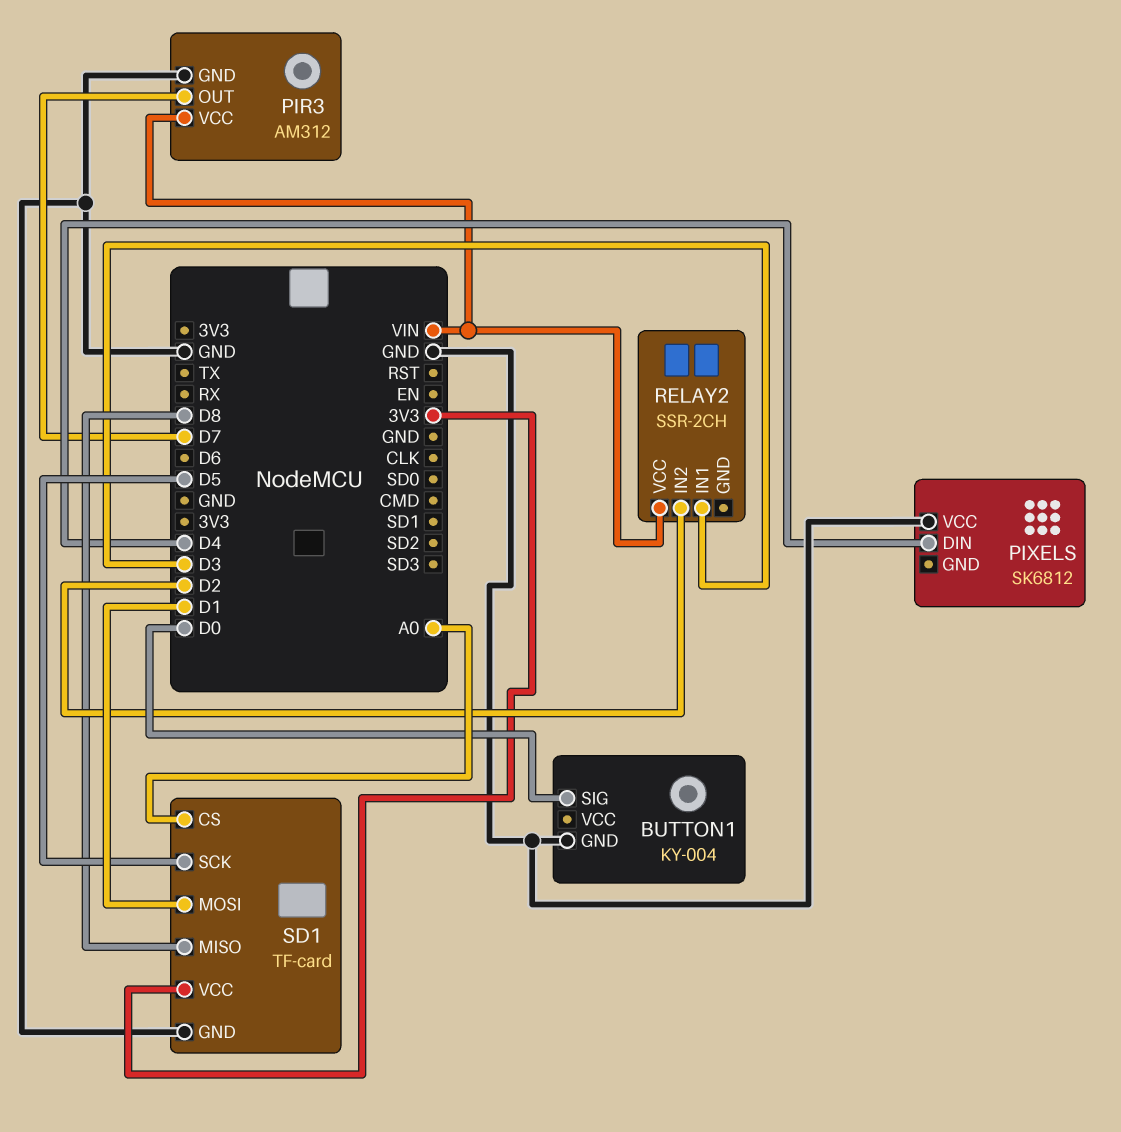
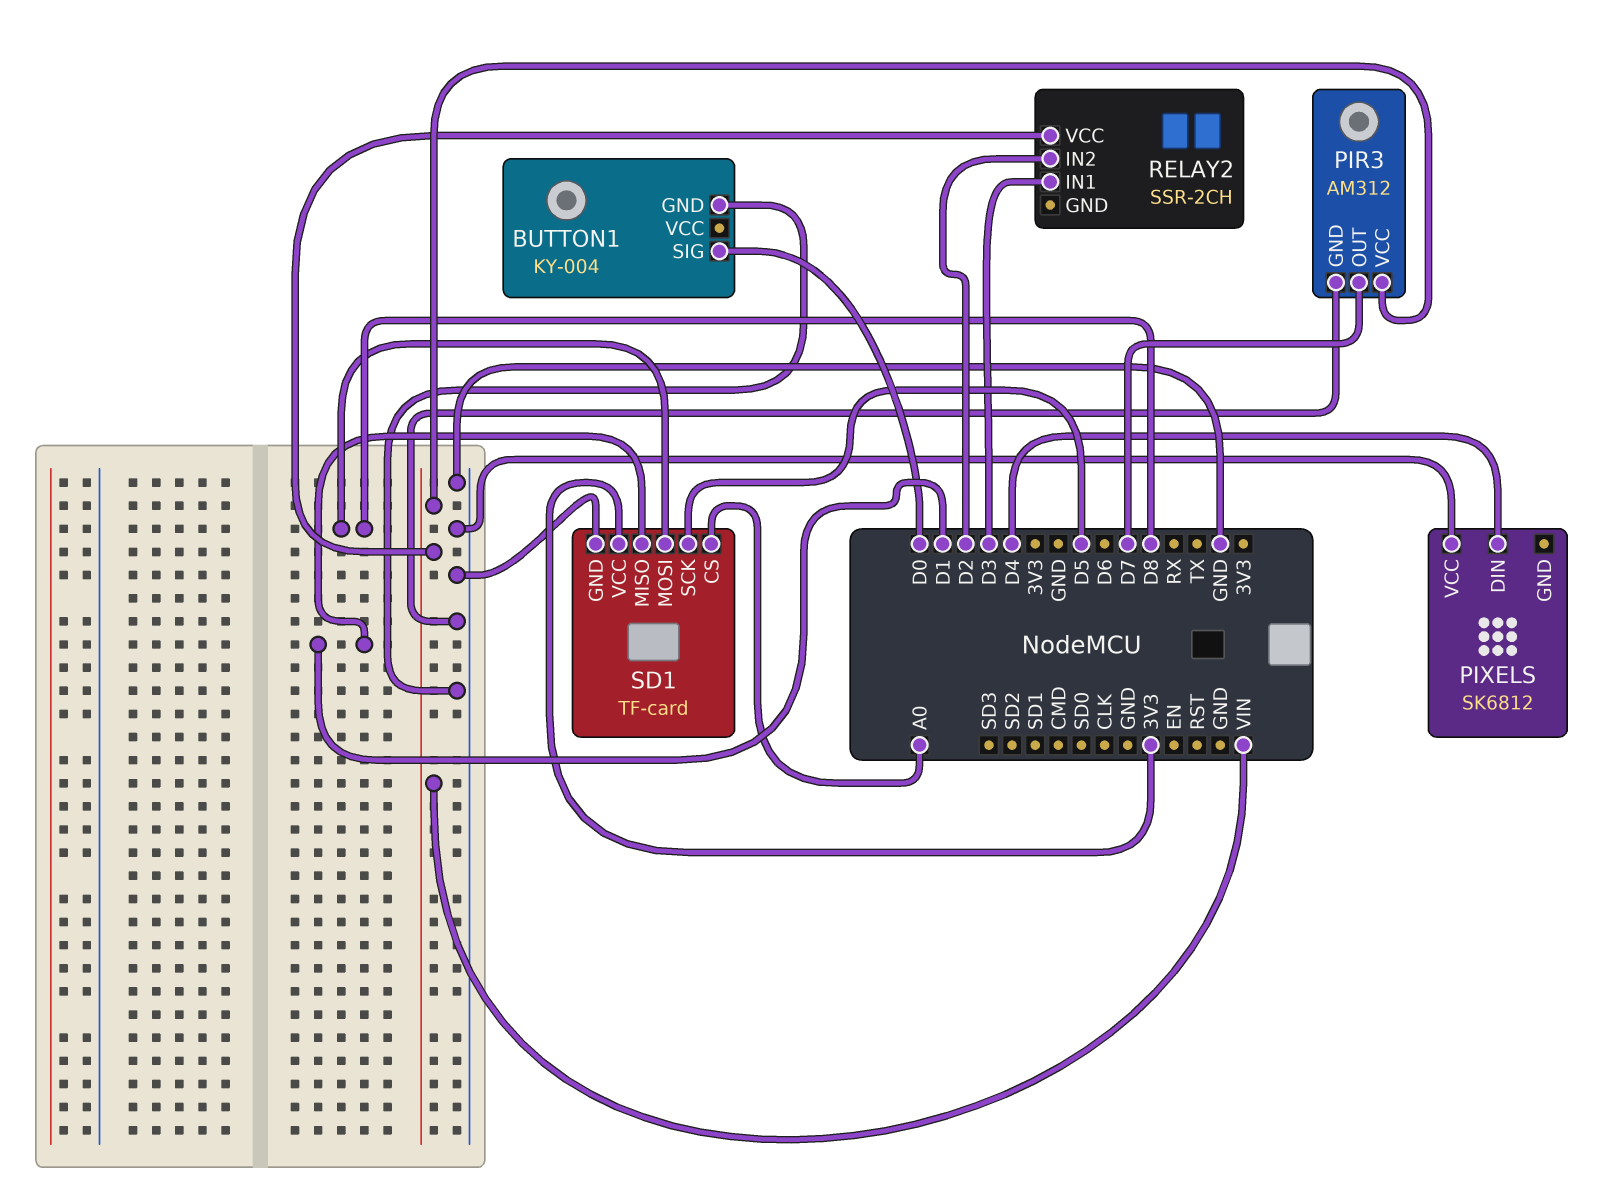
SD1 pin MISO: D8 -> D1
SD1 pin MOSI: D1 -> D8

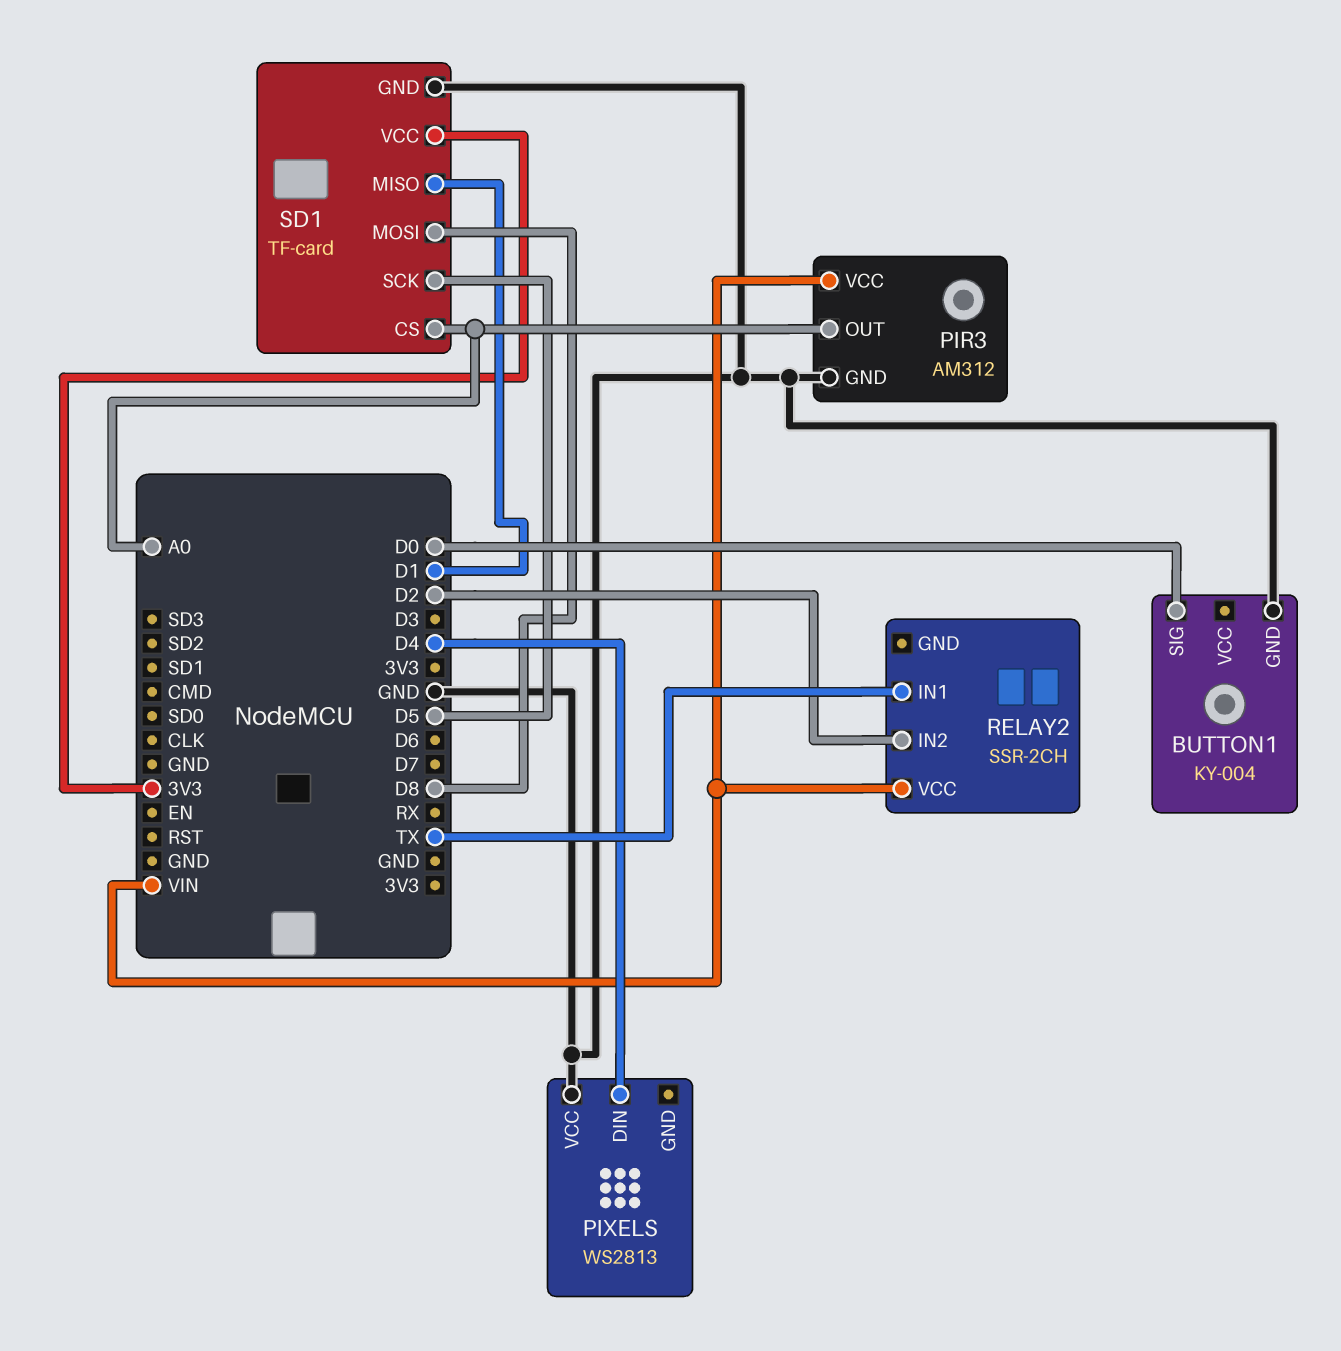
PIR3 pin OUT: D7 -> A0
PIXELS: SK6812 -> WS2813
RELAY2 pin IN1: D3 -> TX

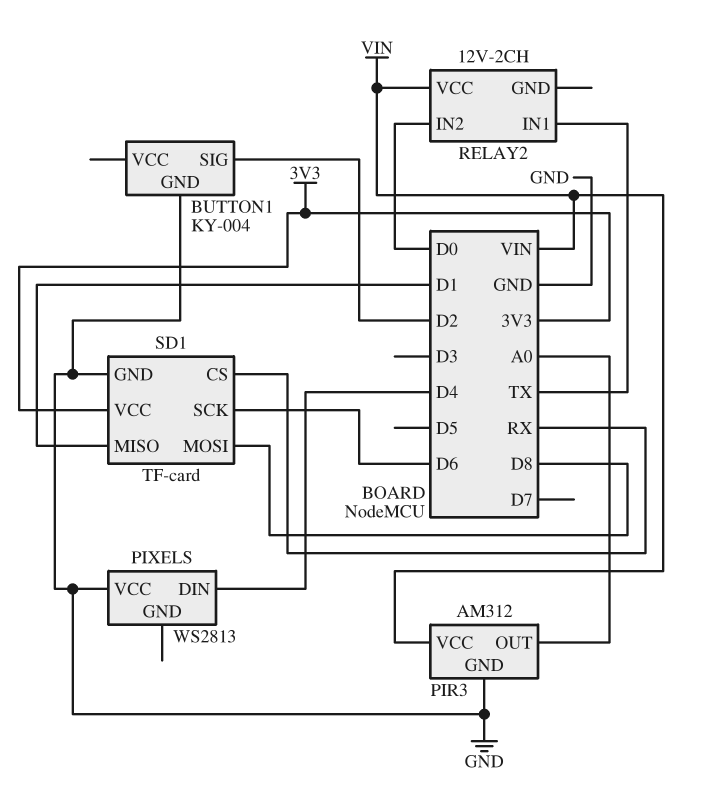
BUTTON1 pin SIG: D0 -> D2
RELAY2: SSR-2CH -> 12V-2CH
RELAY2 pin IN2: D2 -> D0
SD1 pin CS: A0 -> RX
SD1 pin SCK: D5 -> D6

